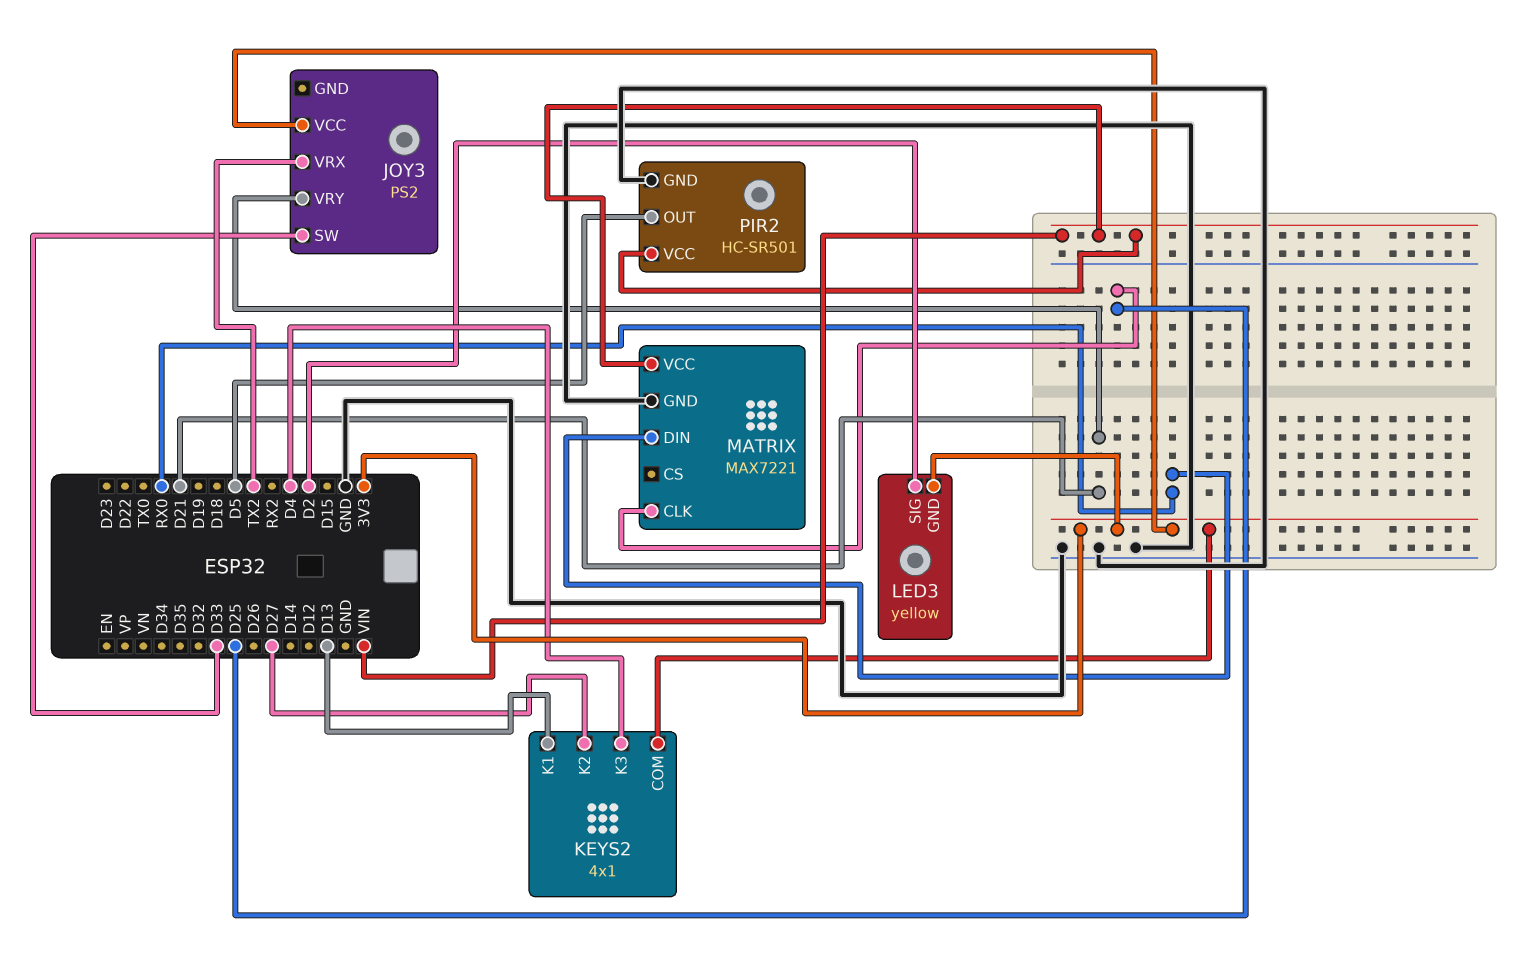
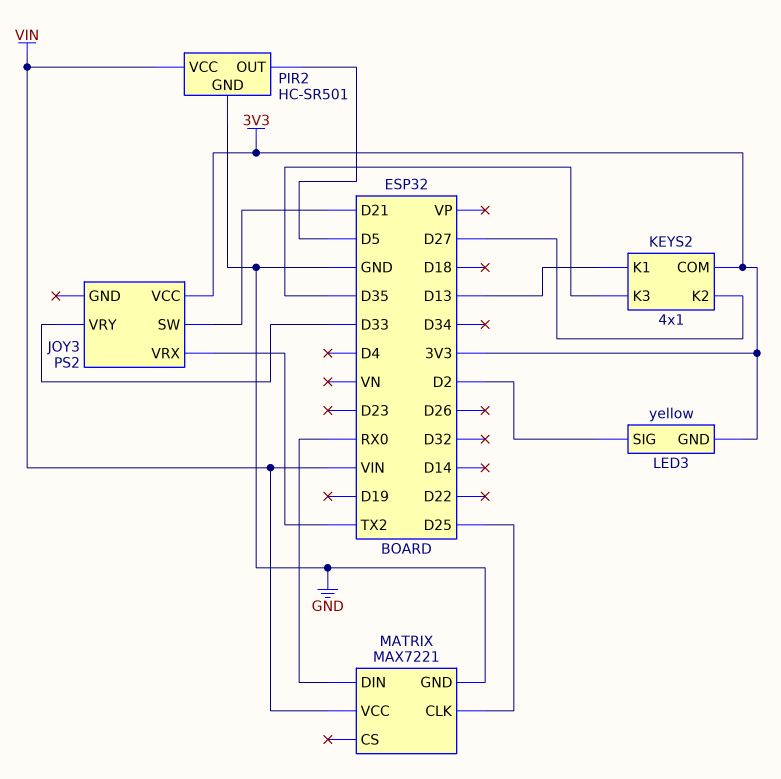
JOY3 pin SW: D33 -> D21
JOY3 pin VRY: D21 -> D33
KEYS2 pin K3: D4 -> D35

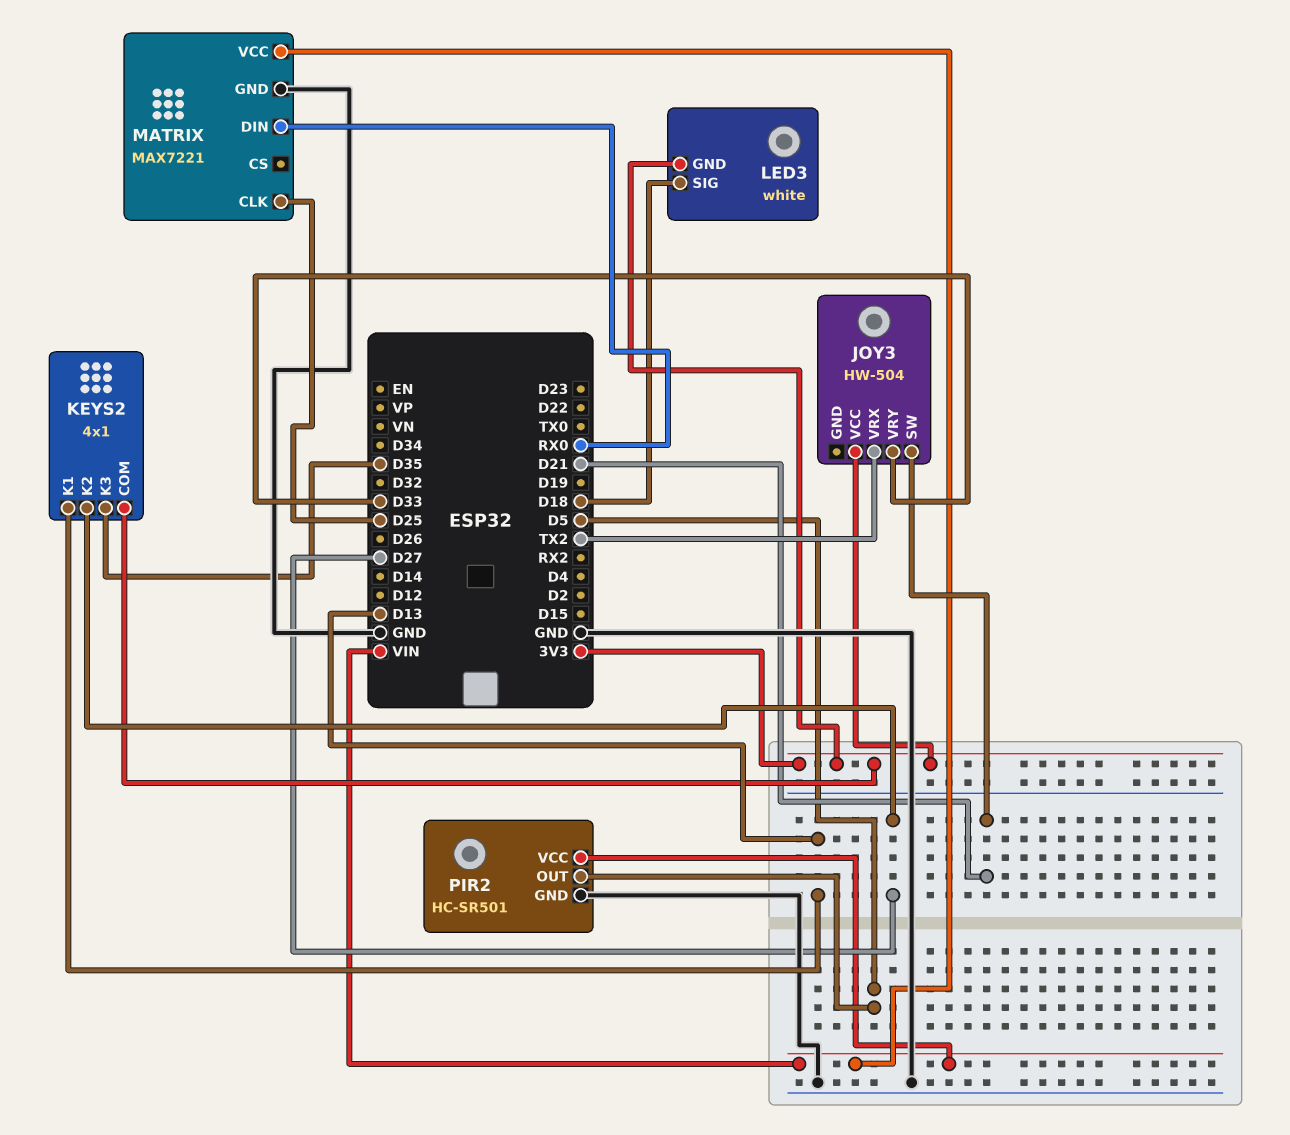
JOY3: PS2 -> HW-504
LED3: yellow -> white
LED3 pin SIG: D2 -> D18

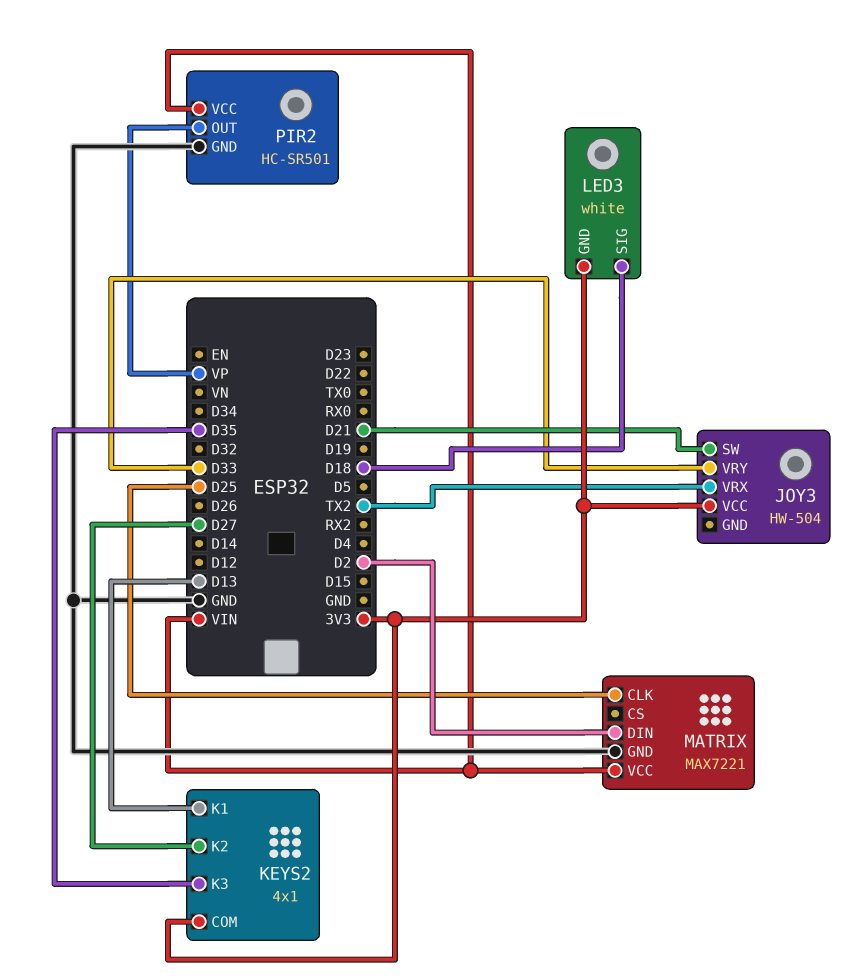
MATRIX pin DIN: RX0 -> D2
PIR2 pin OUT: D5 -> VP

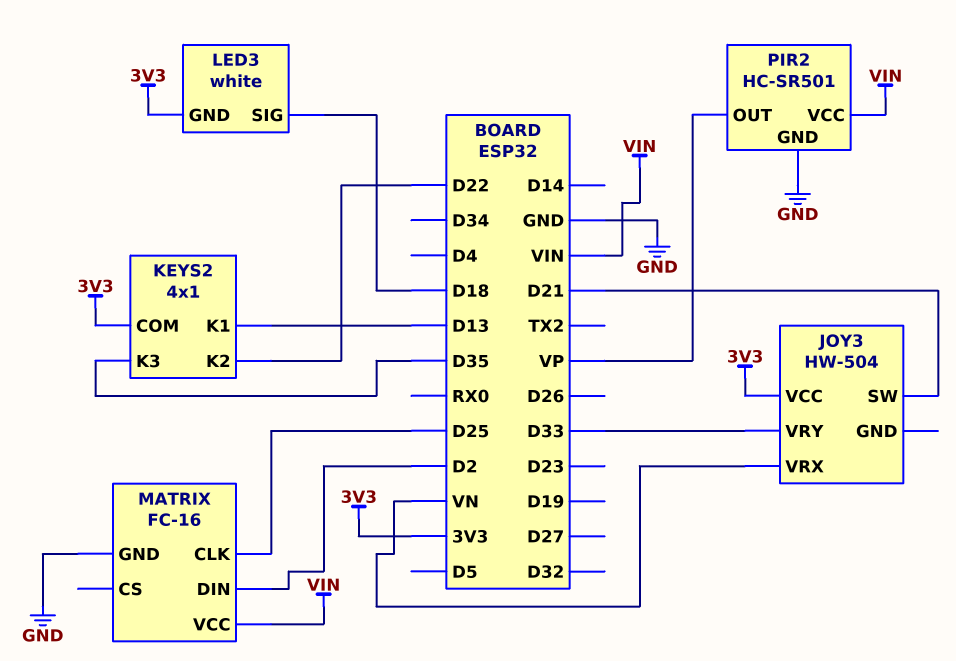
JOY3 pin VRX: TX2 -> VN
KEYS2 pin K2: D27 -> D22
MATRIX: MAX7221 -> FC-16

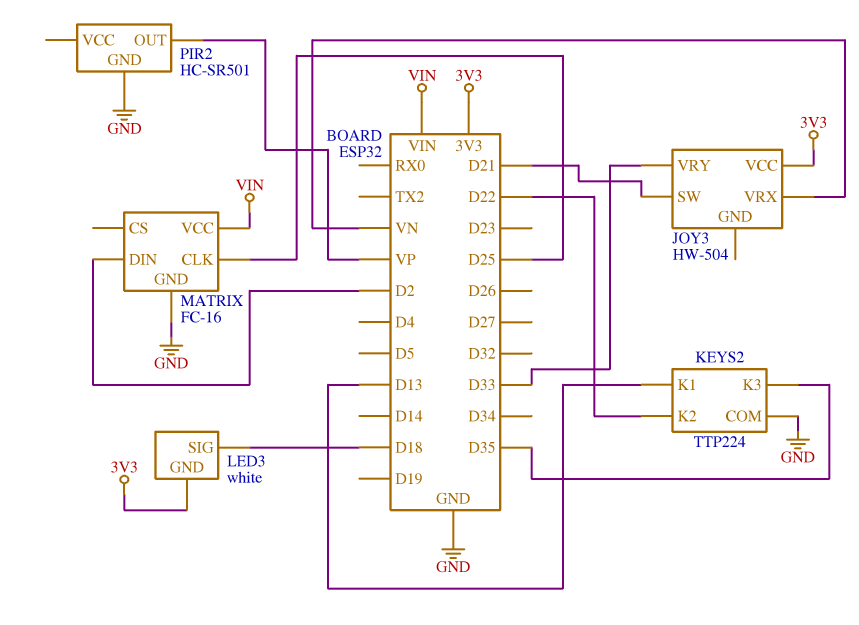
KEYS2: 4x1 -> TTP224
KEYS2 pin COM: 3V3 -> GND
PIR2 pin VCC: VIN -> none

